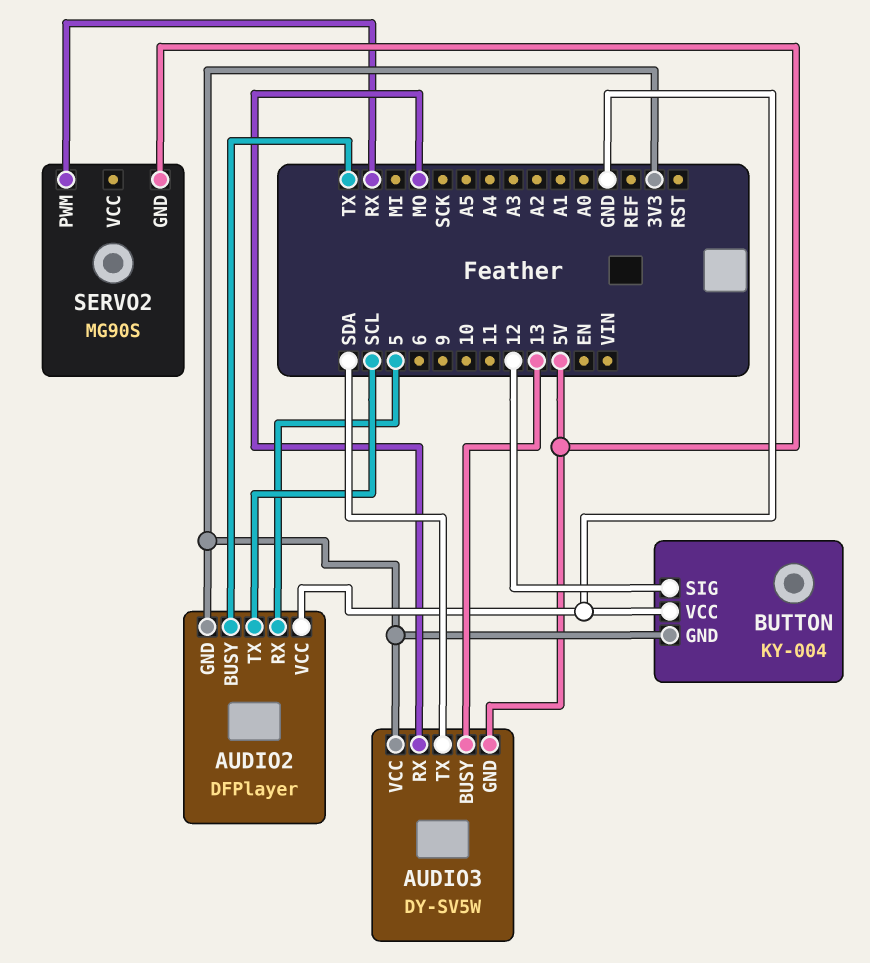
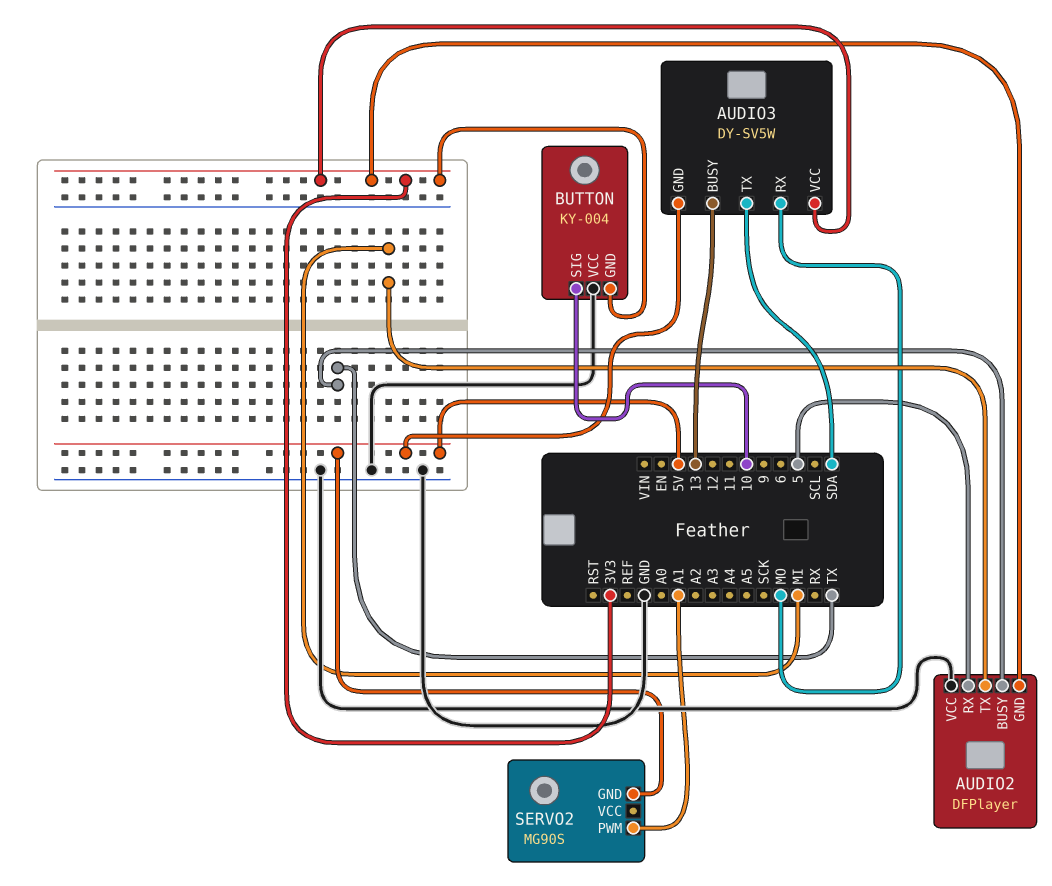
AUDIO2 pin TX: SCL -> MI
BUTTON pin SIG: 12 -> 10
SERVO2 pin PWM: RX -> A1

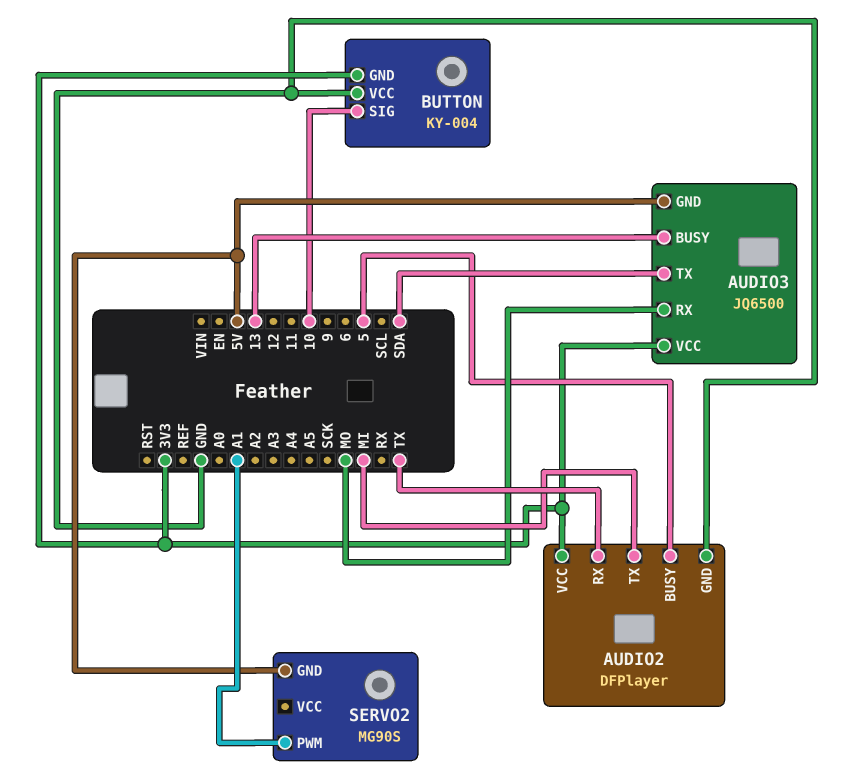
AUDIO2 pin BUSY: TX -> 5
AUDIO2 pin GND: 3V3 -> GND
AUDIO2 pin RX: 5 -> TX
AUDIO2 pin VCC: GND -> 3V3
AUDIO3: DY-SV5W -> JQ6500

